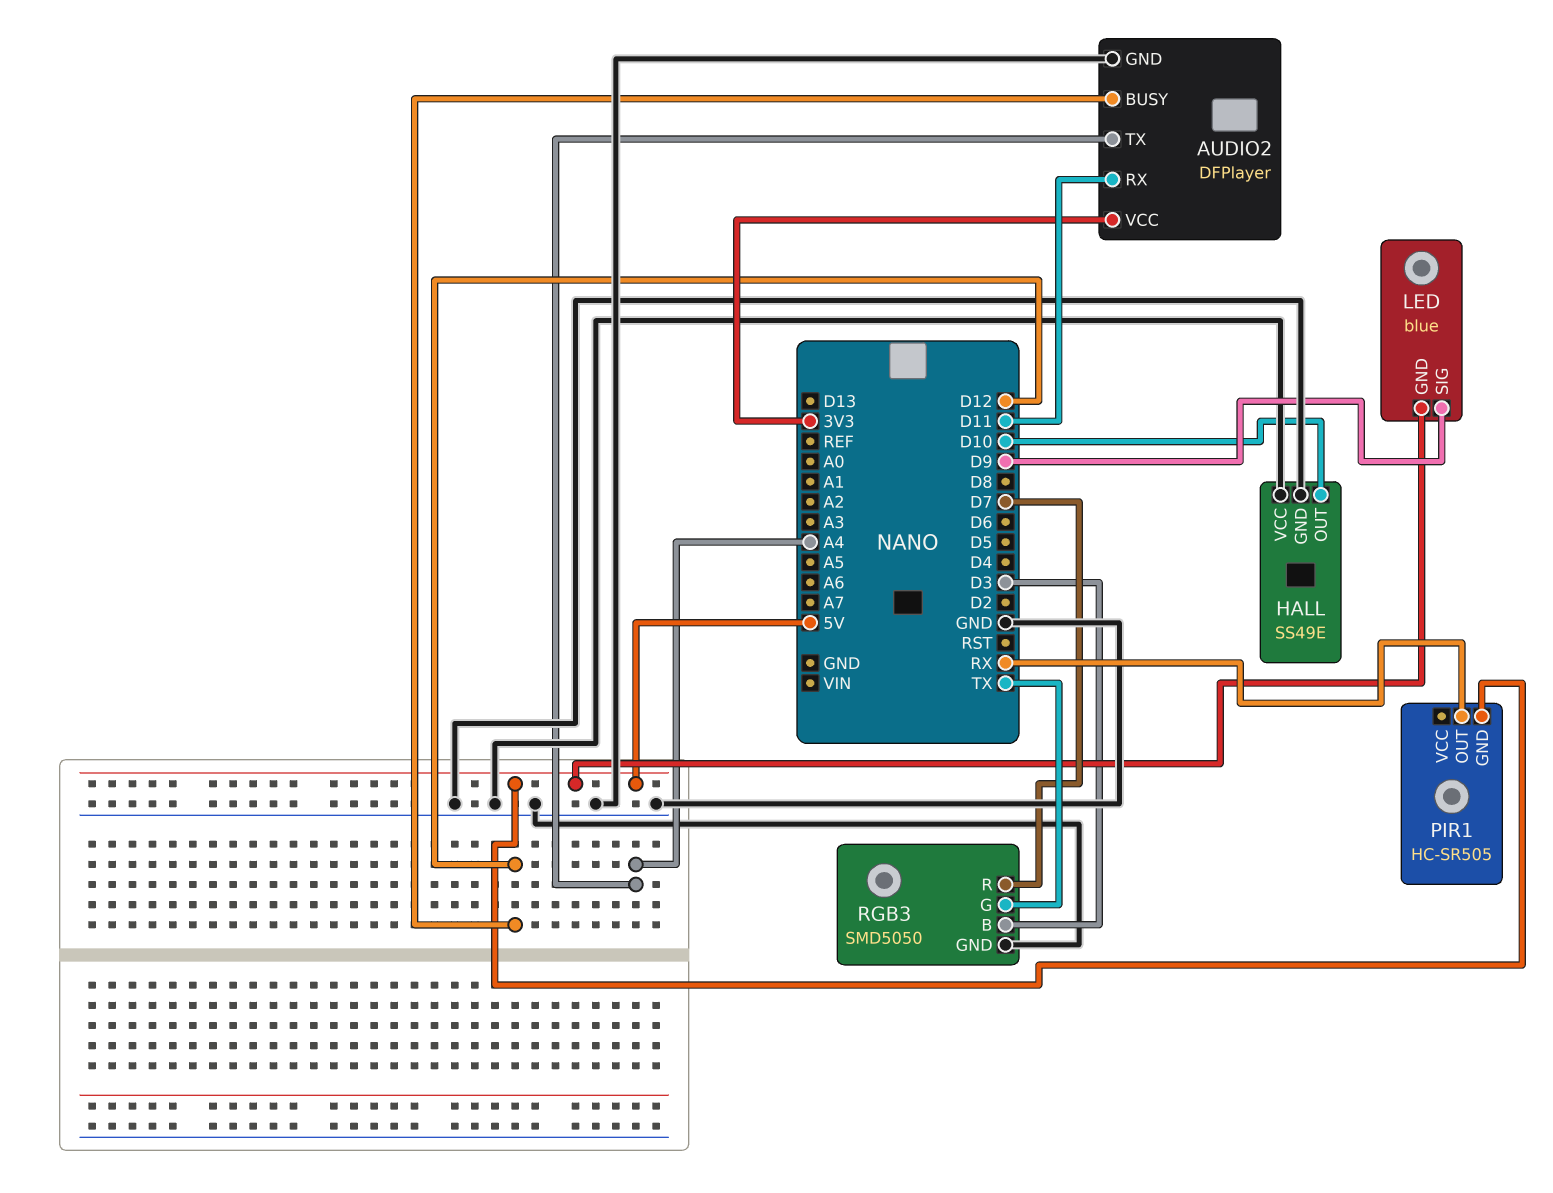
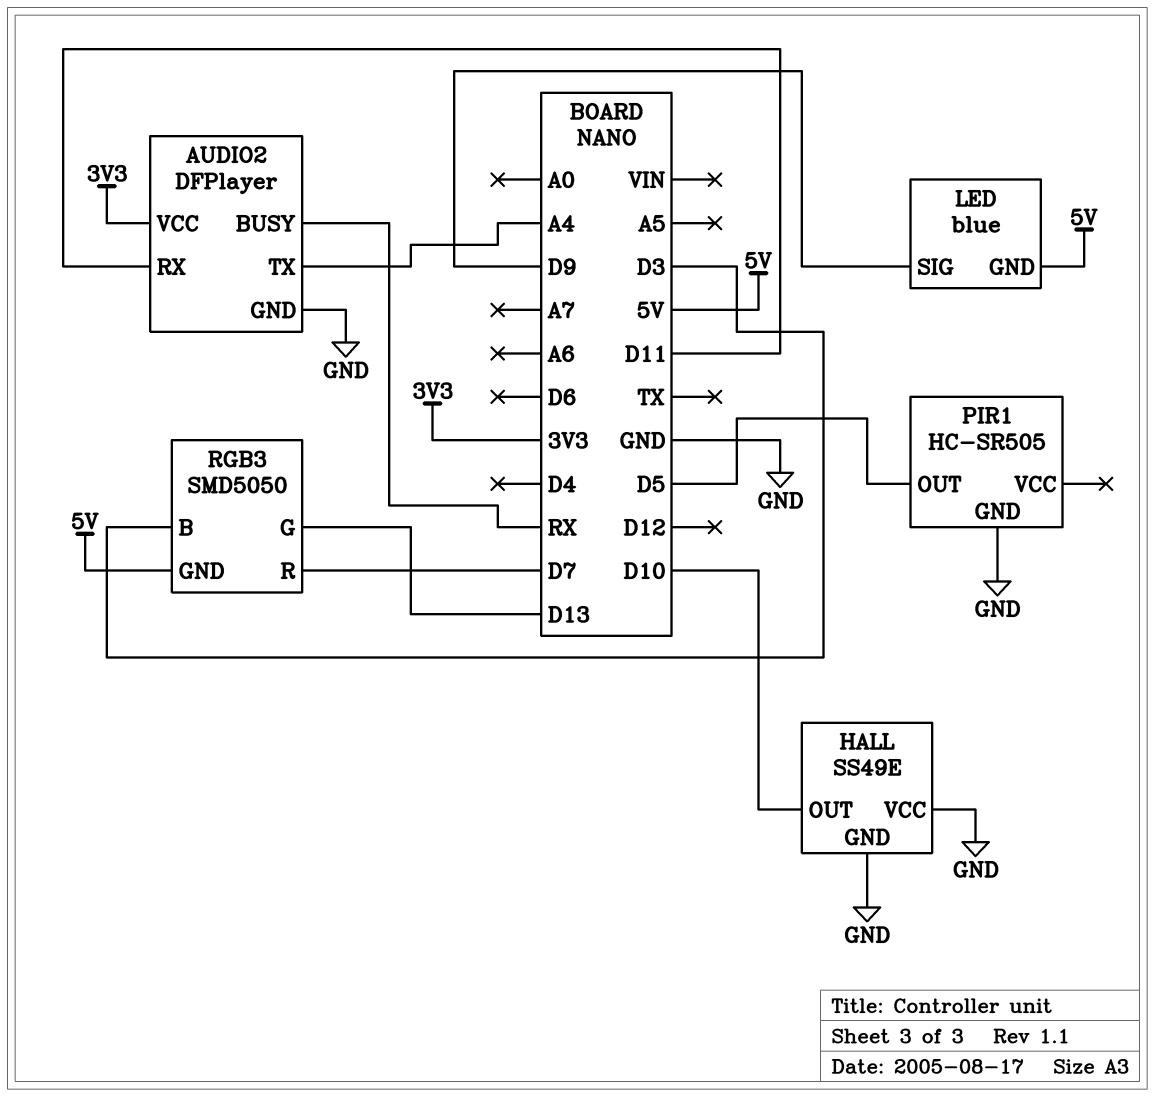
AUDIO2 pin BUSY: D12 -> RX
PIR1 pin GND: 5V -> GND
PIR1 pin OUT: RX -> D5
RGB3 pin G: TX -> D13
RGB3 pin GND: GND -> 5V

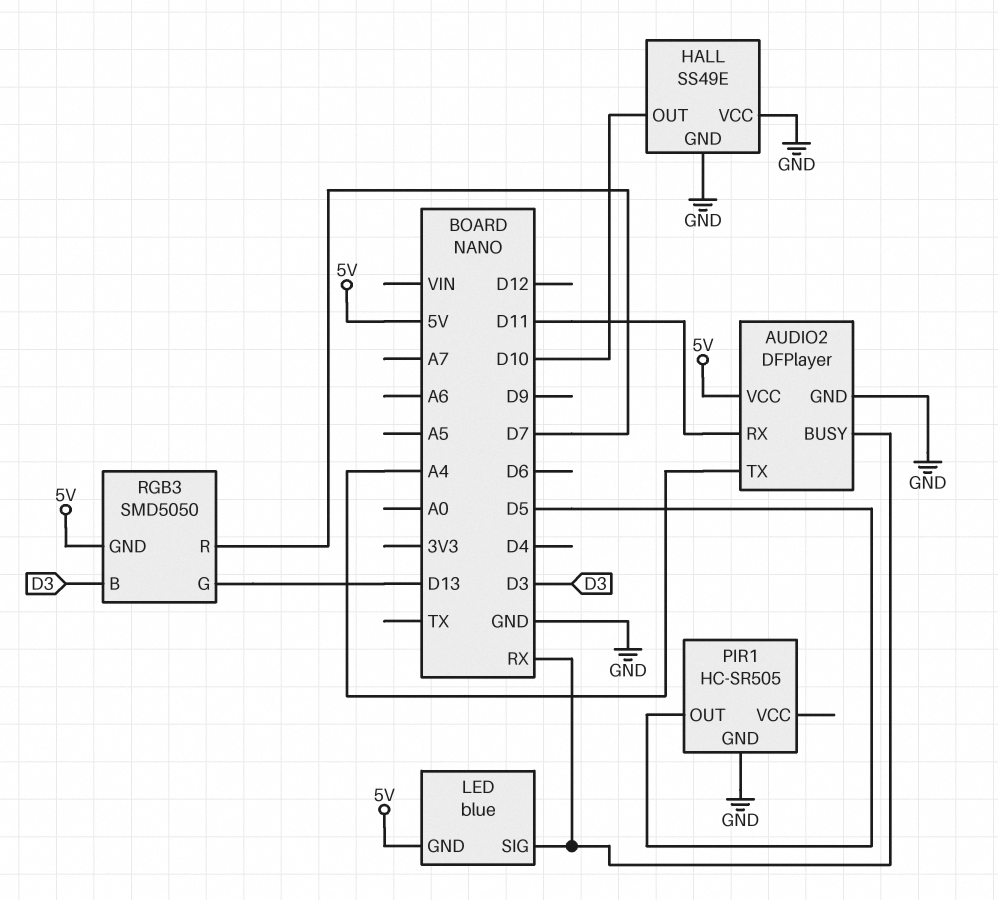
AUDIO2 pin VCC: 3V3 -> 5V
LED pin SIG: D9 -> RX

